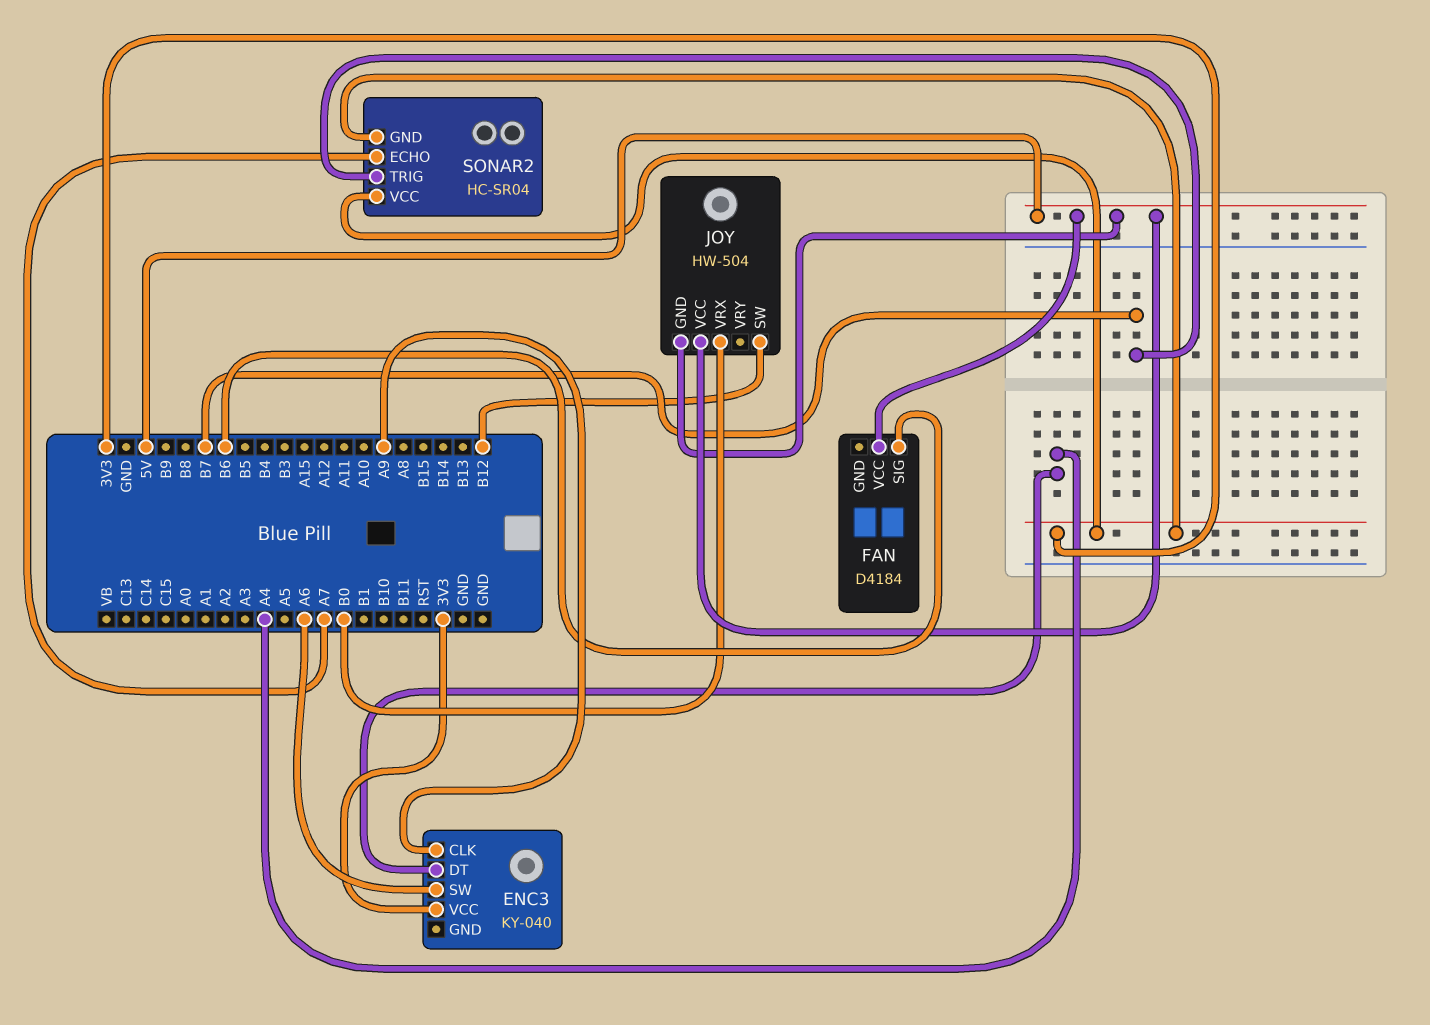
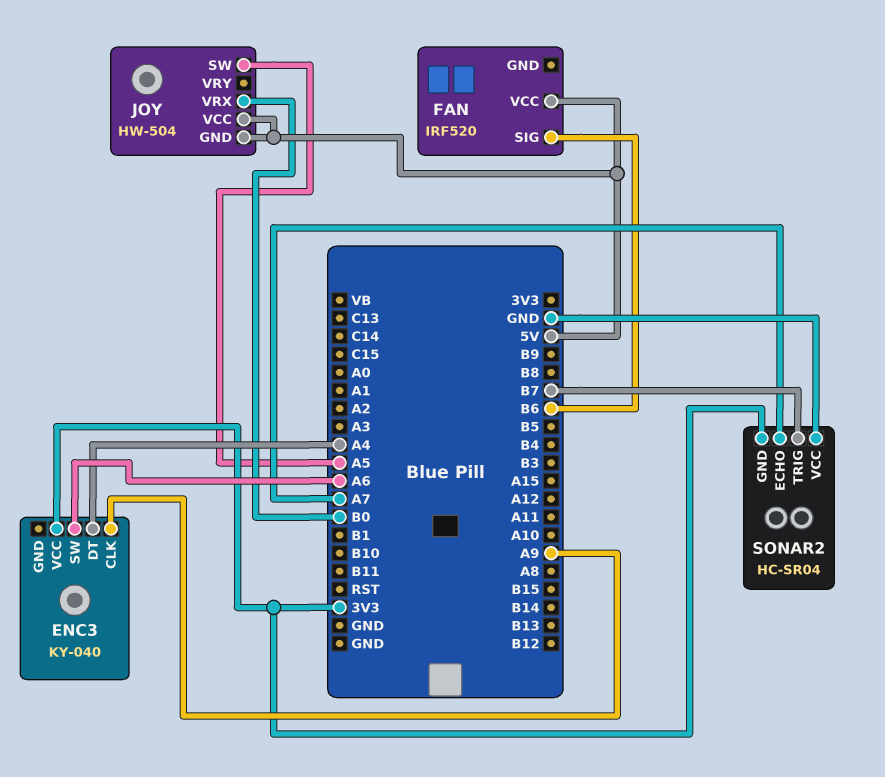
FAN: D4184 -> IRF520
JOY pin SW: B12 -> A5
SONAR2 pin VCC: 3V3 -> GND

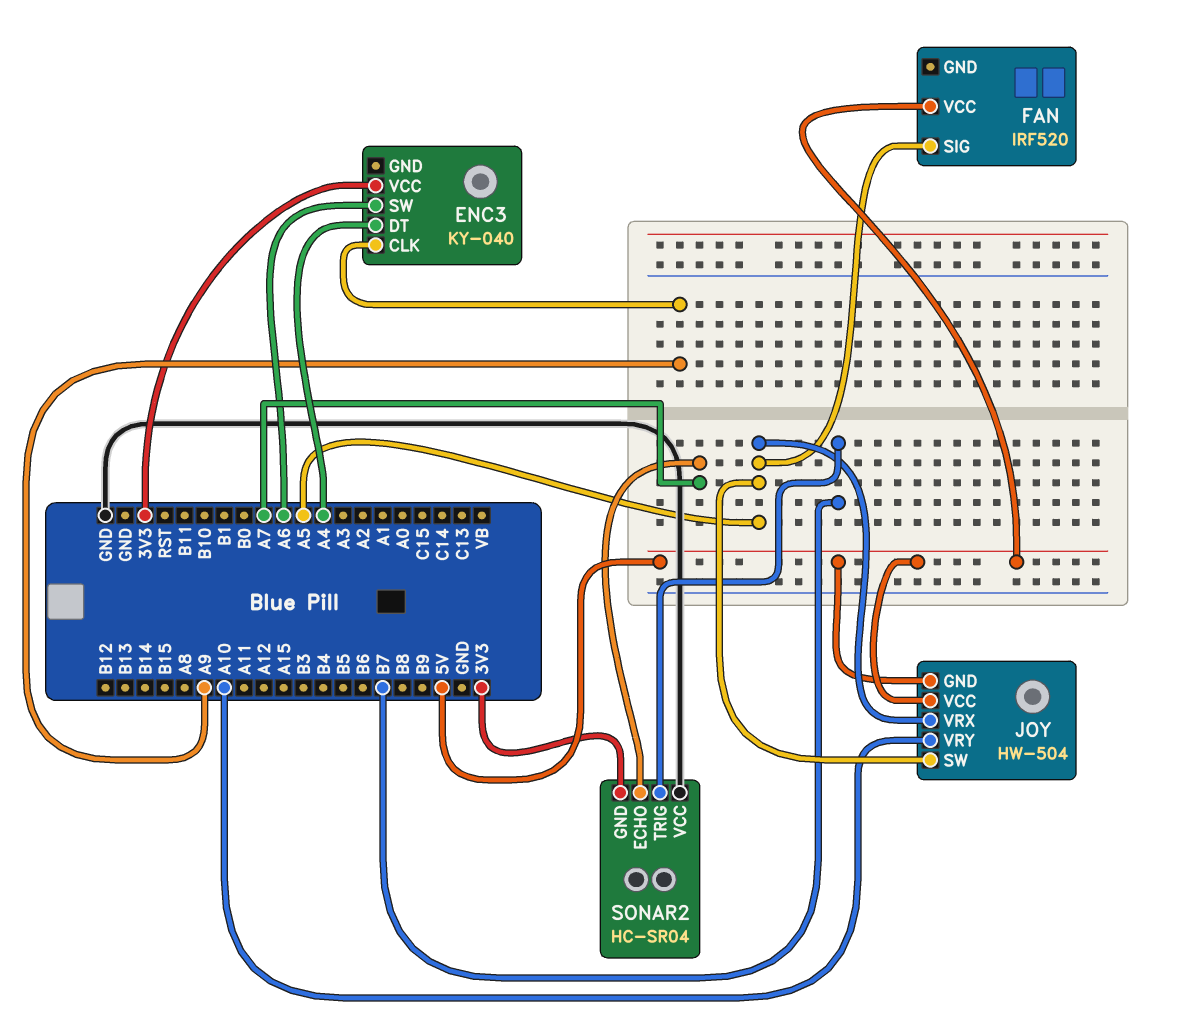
FAN pin SIG: B6 -> A5
JOY pin VRX: B0 -> A5
JOY pin VRY: none -> A10

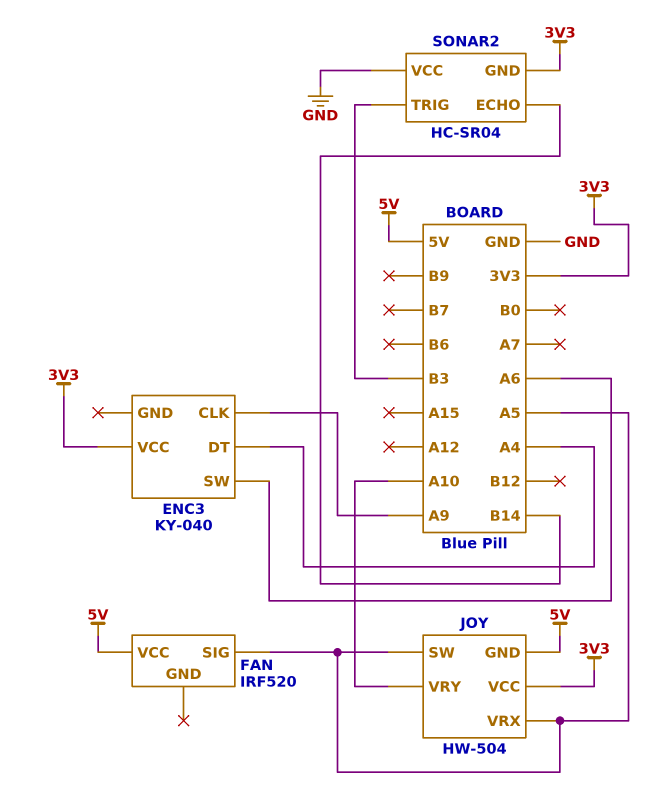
JOY pin VCC: 5V -> 3V3
SONAR2 pin ECHO: A7 -> B14
SONAR2 pin TRIG: B7 -> B3

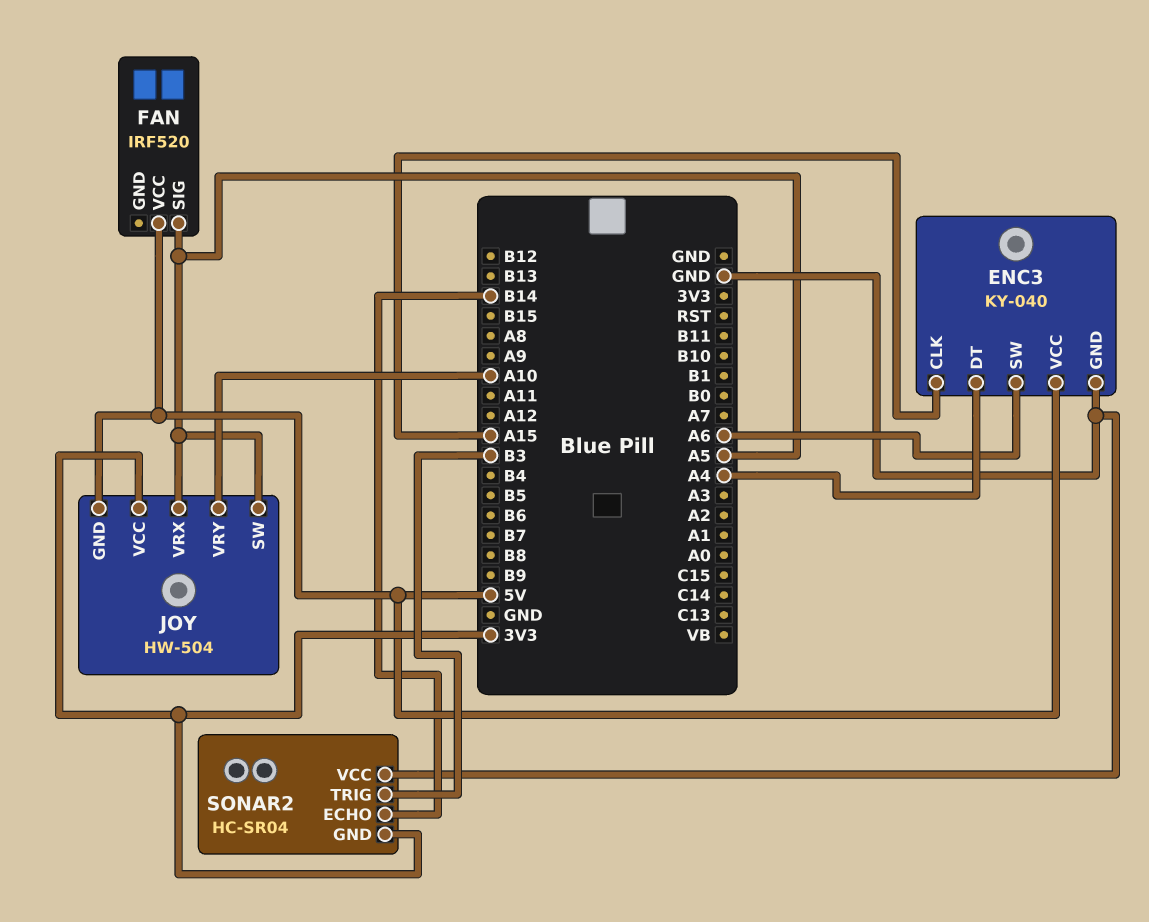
ENC3 pin CLK: A9 -> A15
ENC3 pin GND: none -> GND
ENC3 pin VCC: 3V3 -> 5V

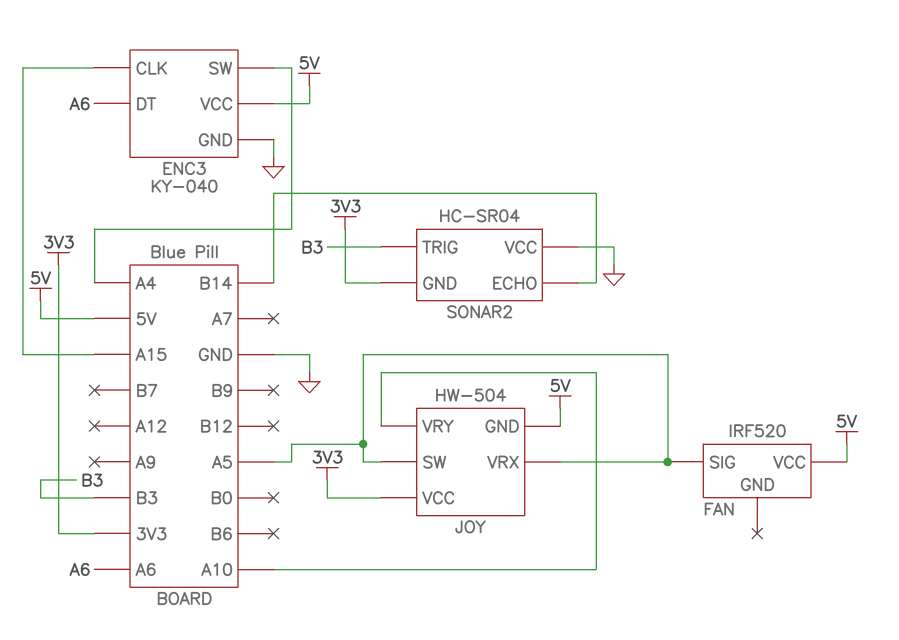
ENC3 pin DT: A4 -> A6
ENC3 pin SW: A6 -> A4

